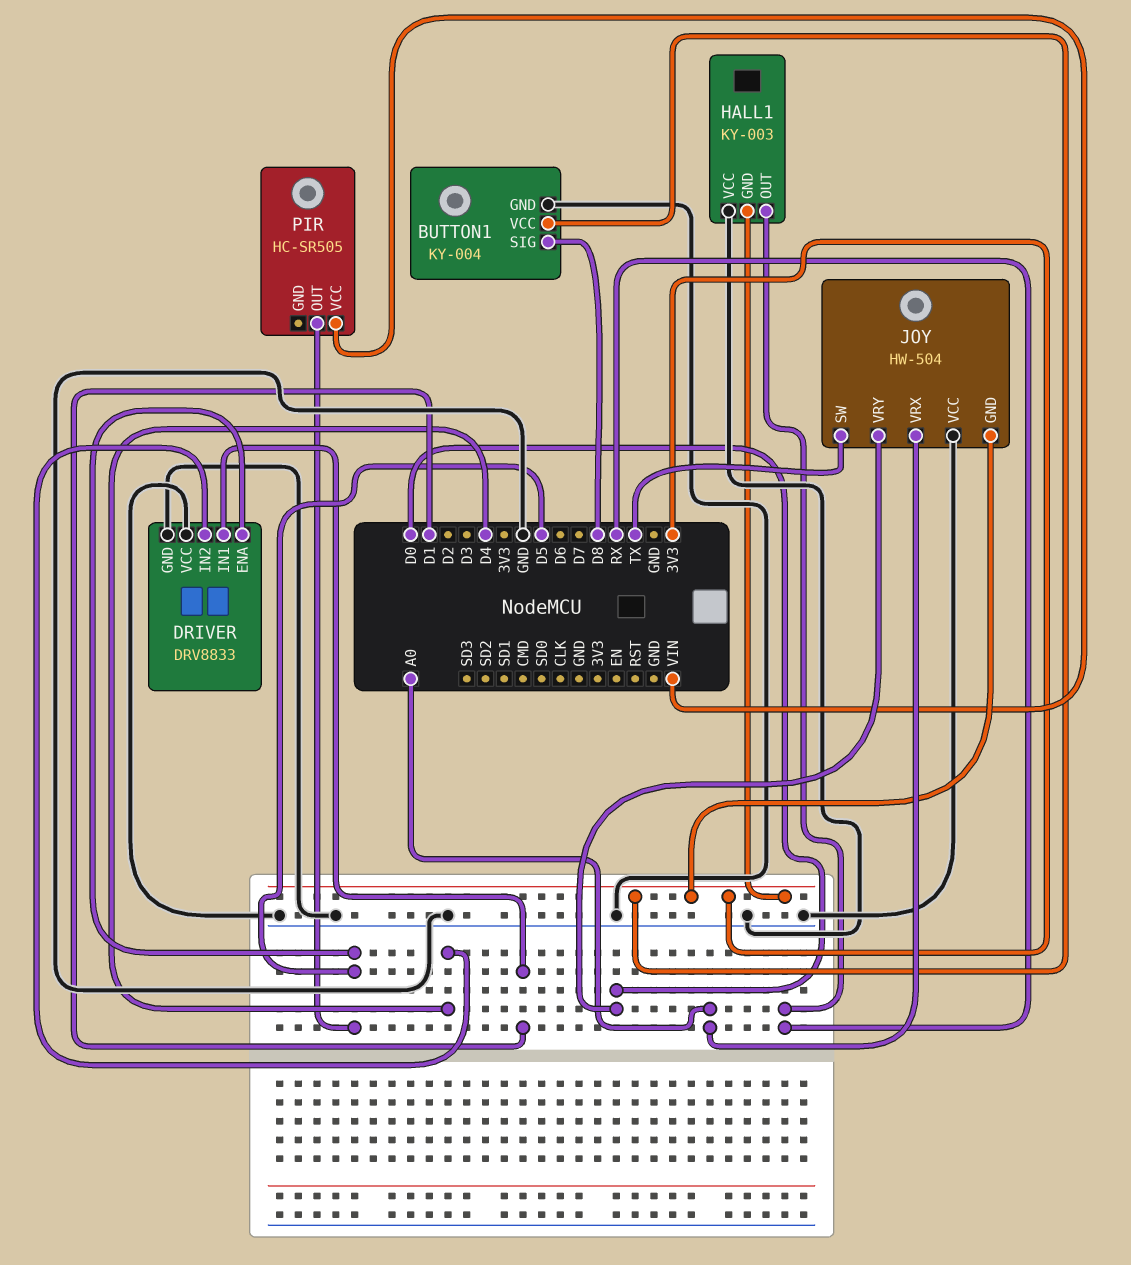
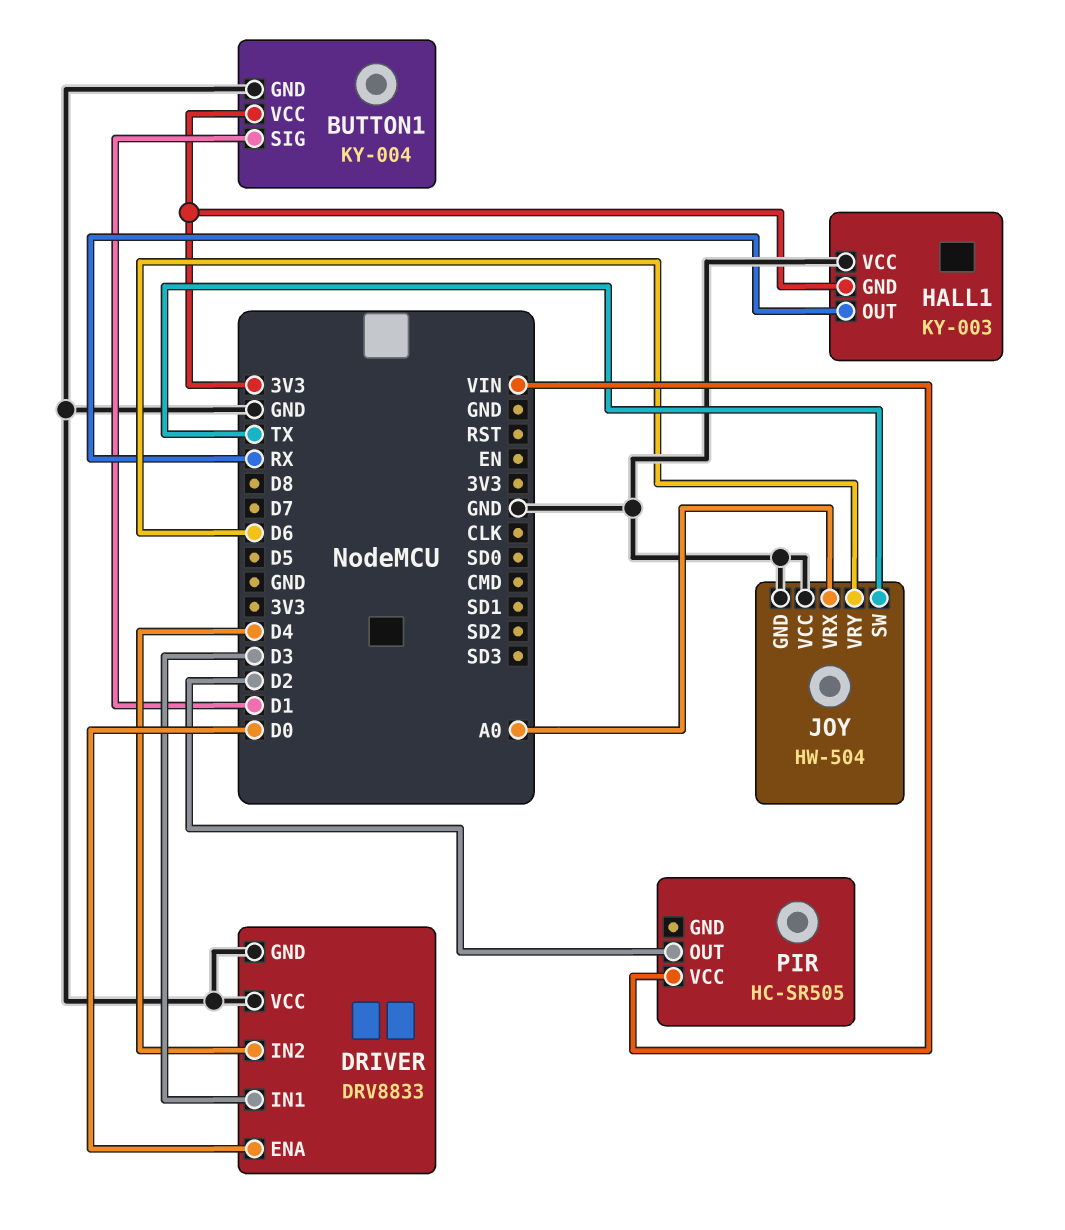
BUTTON1 pin SIG: D8 -> D1
DRIVER pin ENA: D5 -> D0
DRIVER pin IN1: D1 -> D3
JOY pin GND: 3V3 -> GND
JOY pin VRY: D0 -> D6
PIR pin OUT: D5 -> D2

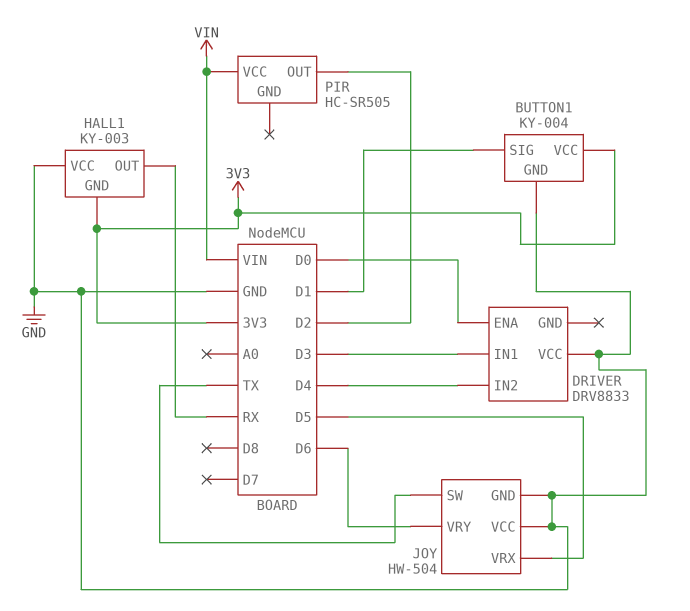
DRIVER pin GND: GND -> none
JOY pin VRX: A0 -> D5

